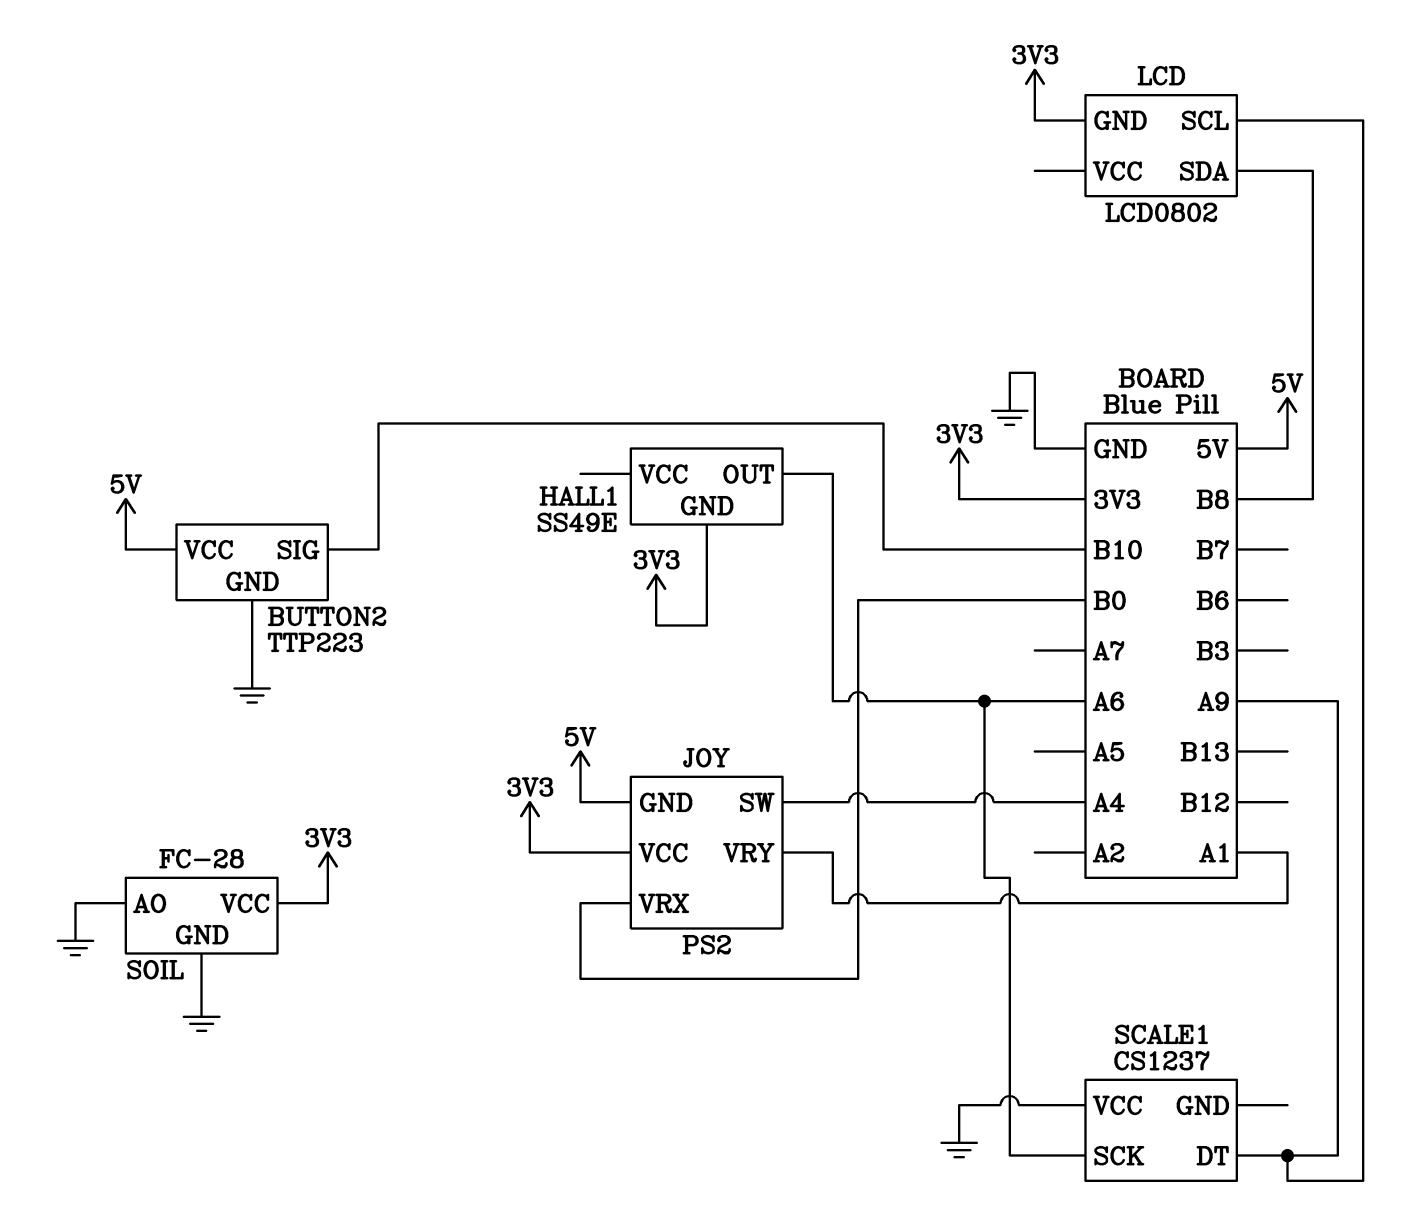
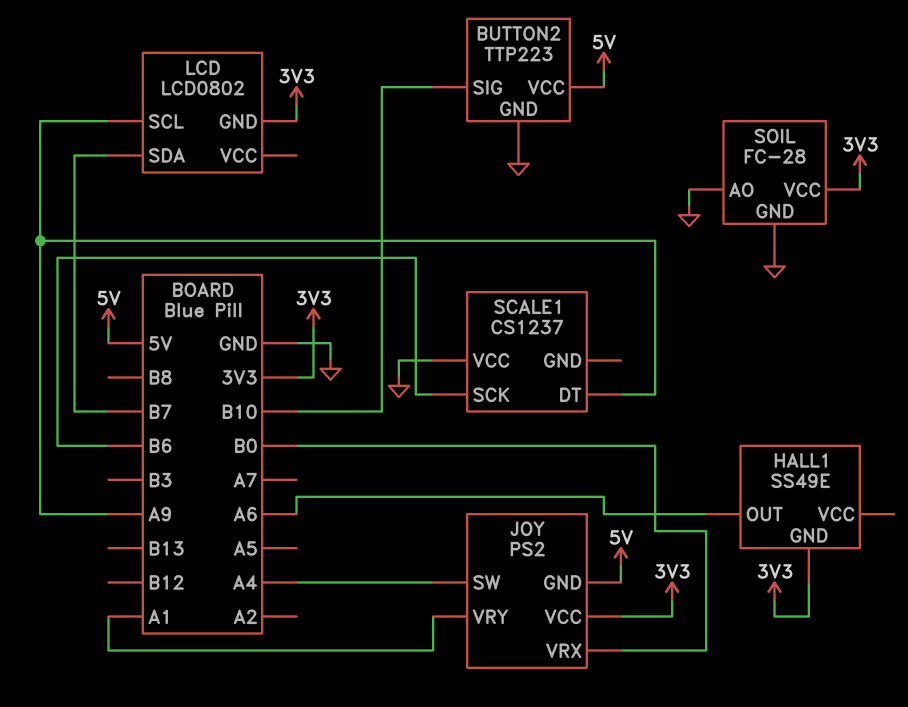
LCD pin SDA: B8 -> B7
SCALE1 pin SCK: A6 -> B6

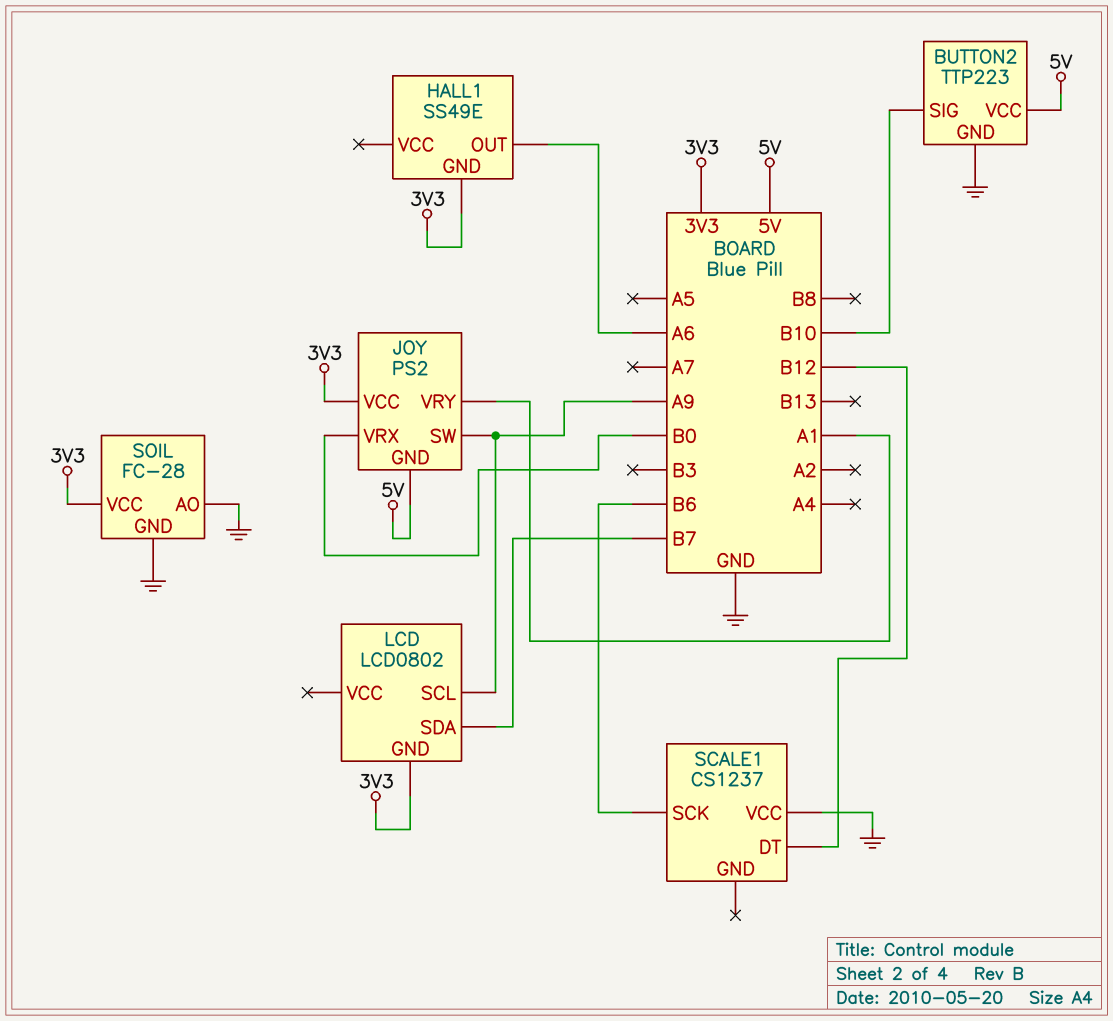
JOY pin SW: A4 -> A9
SCALE1 pin DT: A9 -> B12

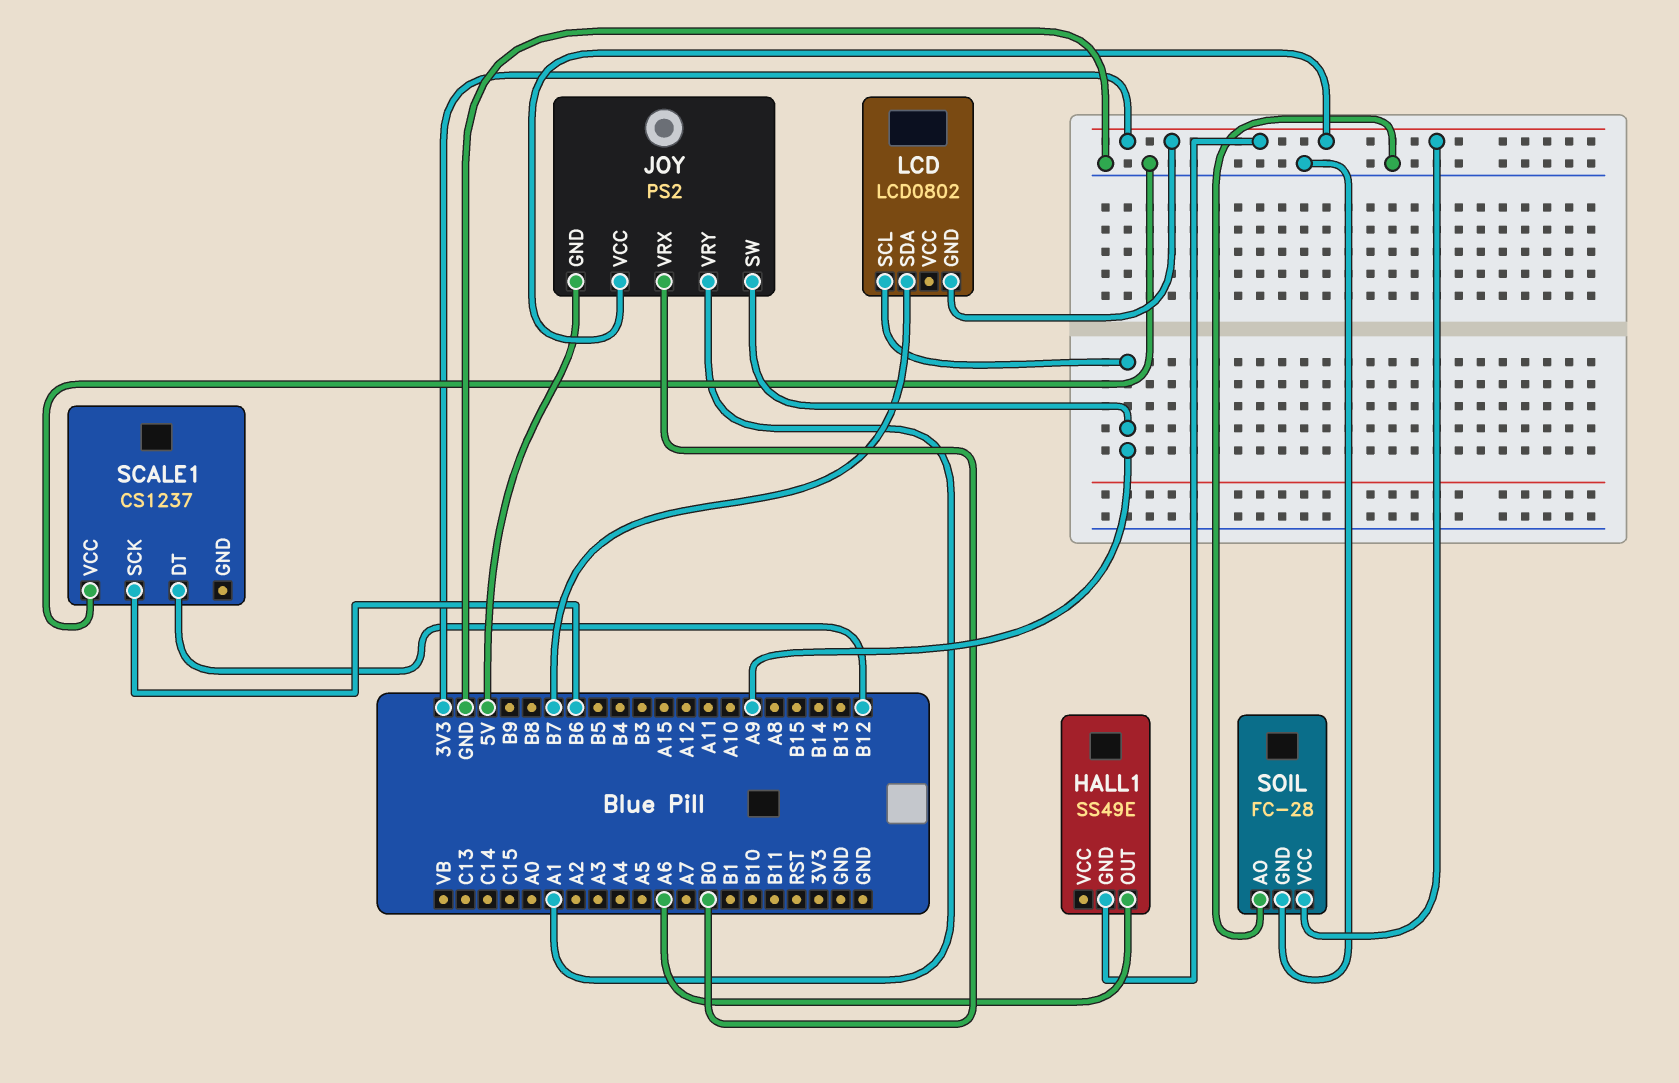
BUTTON2: TTP223 -> none
BUTTON2 pin GND: GND -> none
BUTTON2 pin SIG: B10 -> none
BUTTON2 pin VCC: 5V -> none

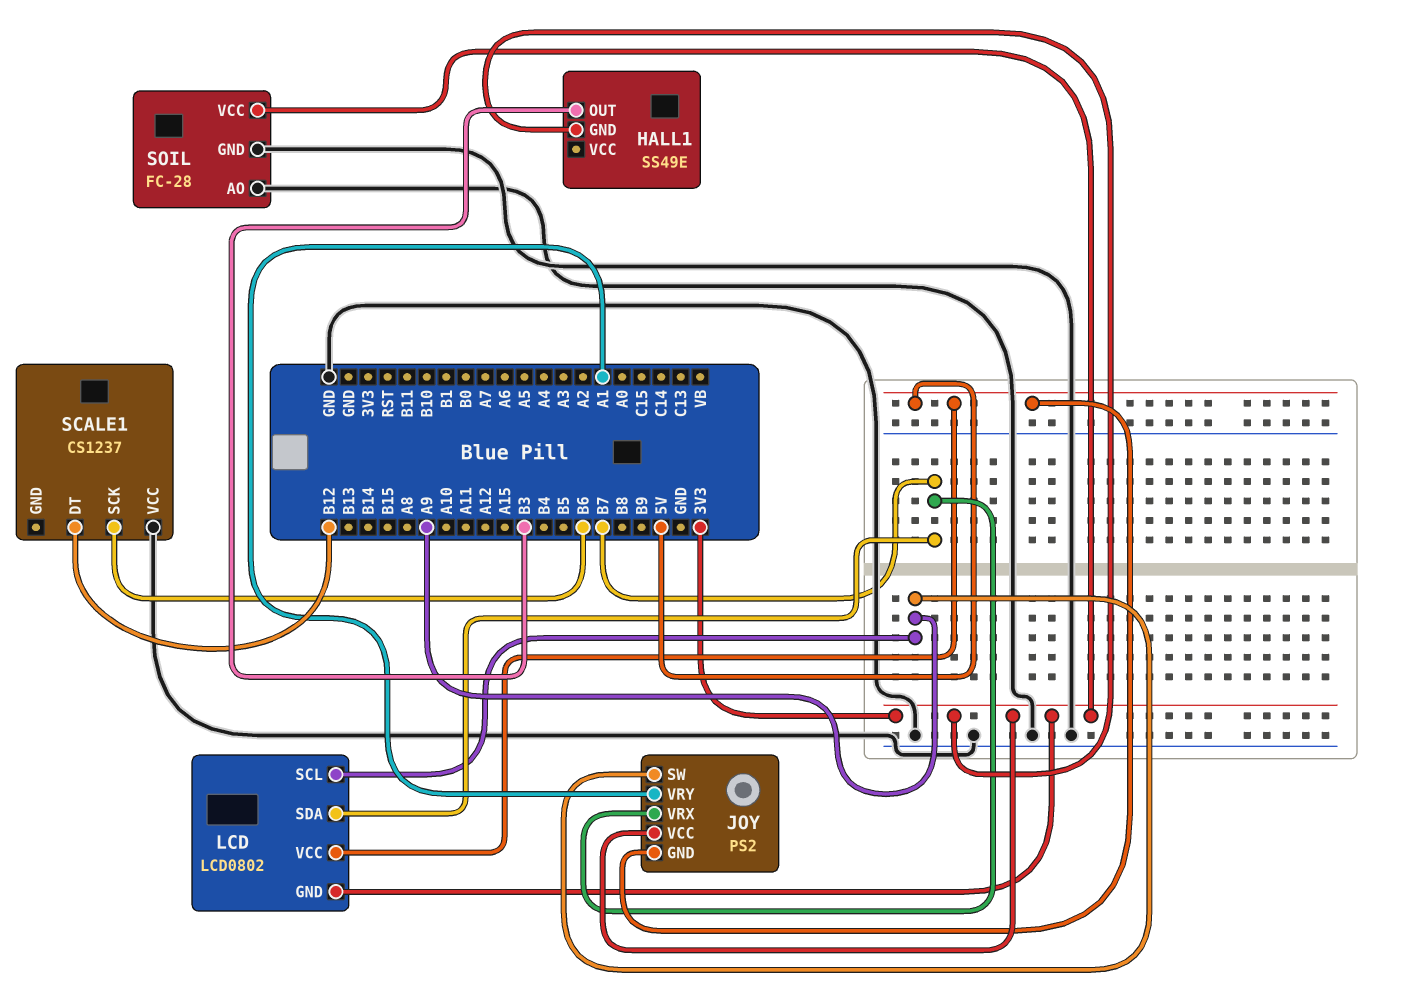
HALL1 pin OUT: A6 -> B3
JOY pin VRX: B0 -> B7
LCD pin VCC: none -> 5V

